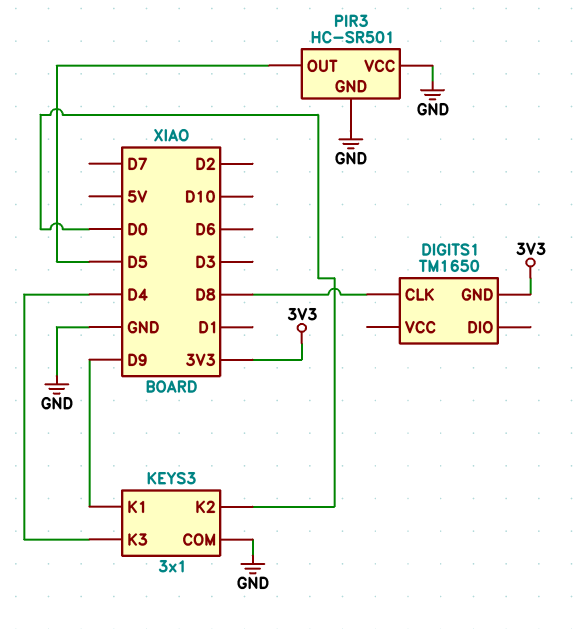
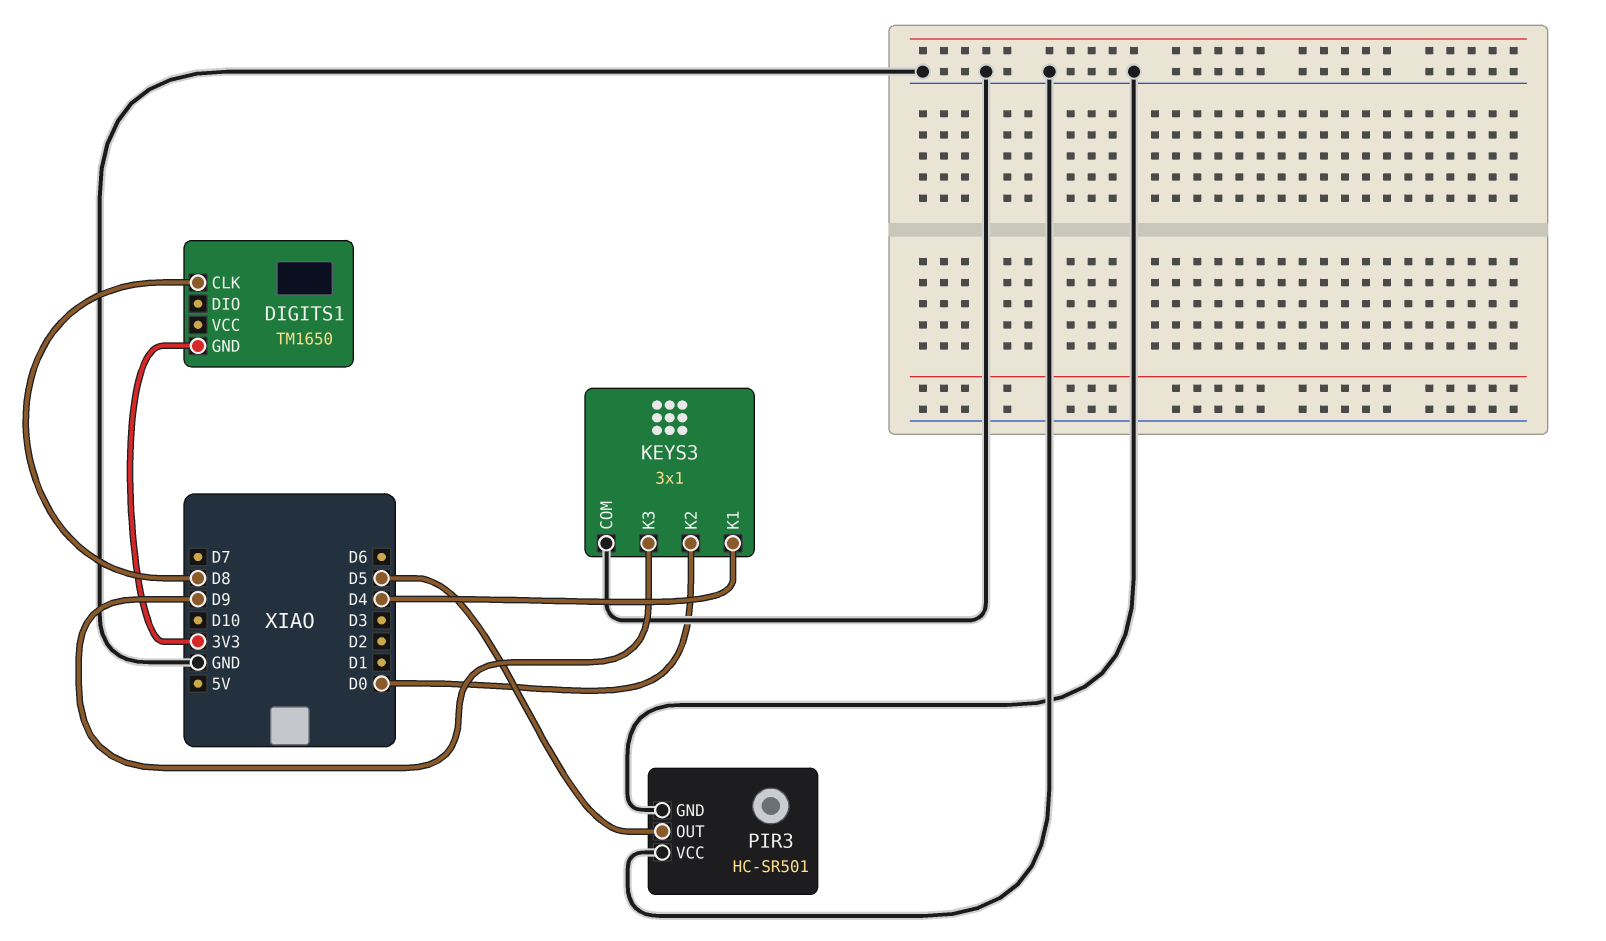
KEYS3 pin K1: D9 -> D4
KEYS3 pin K3: D4 -> D9

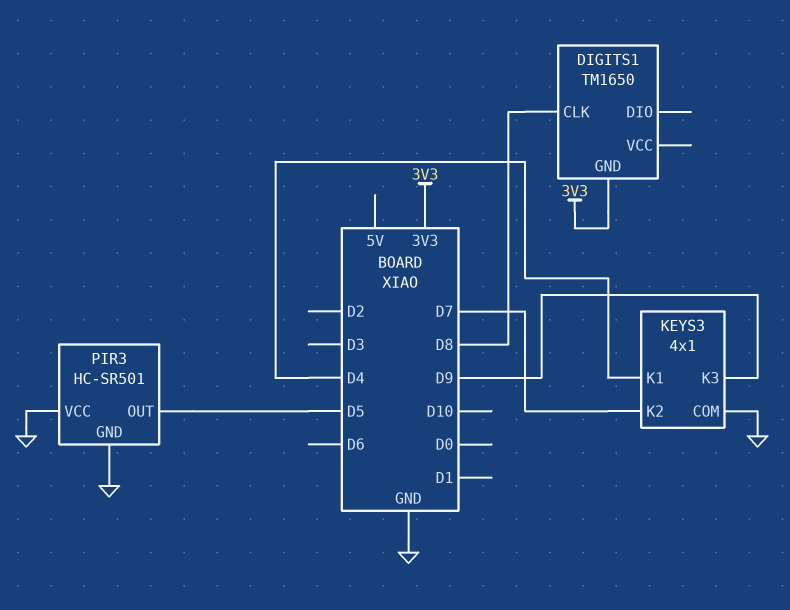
KEYS3: 3x1 -> 4x1
KEYS3 pin K2: D0 -> D7

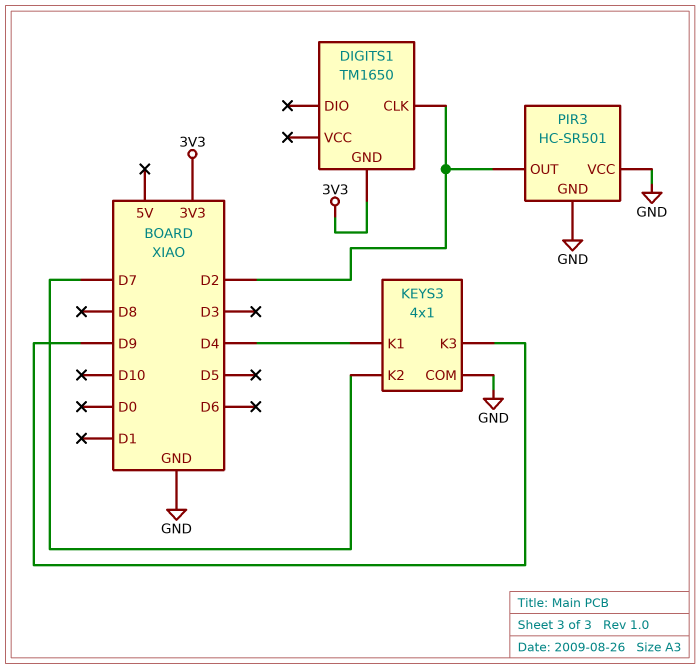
DIGITS1 pin CLK: D8 -> D2
PIR3 pin OUT: D5 -> D2

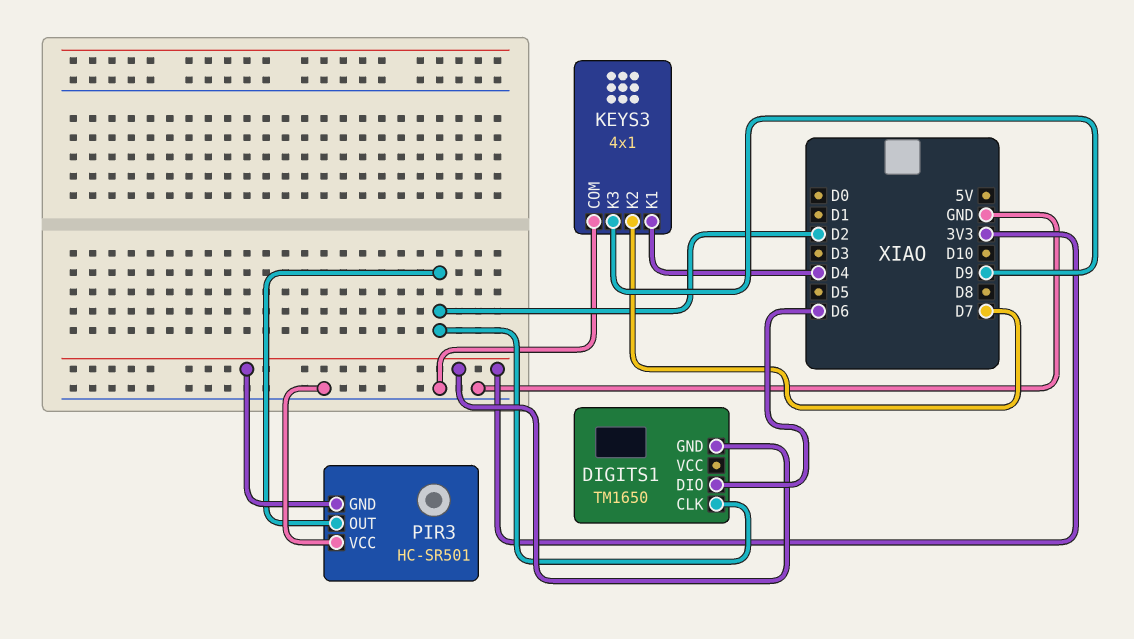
DIGITS1 pin DIO: none -> D6
PIR3 pin GND: GND -> 3V3

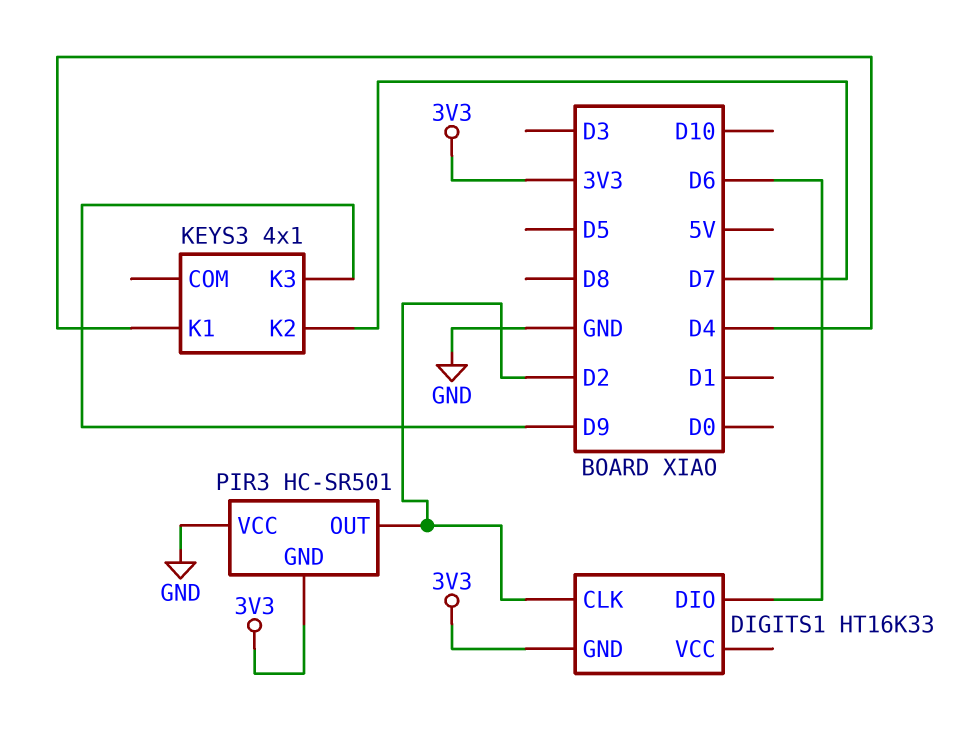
DIGITS1: TM1650 -> HT16K33
KEYS3 pin COM: GND -> none

